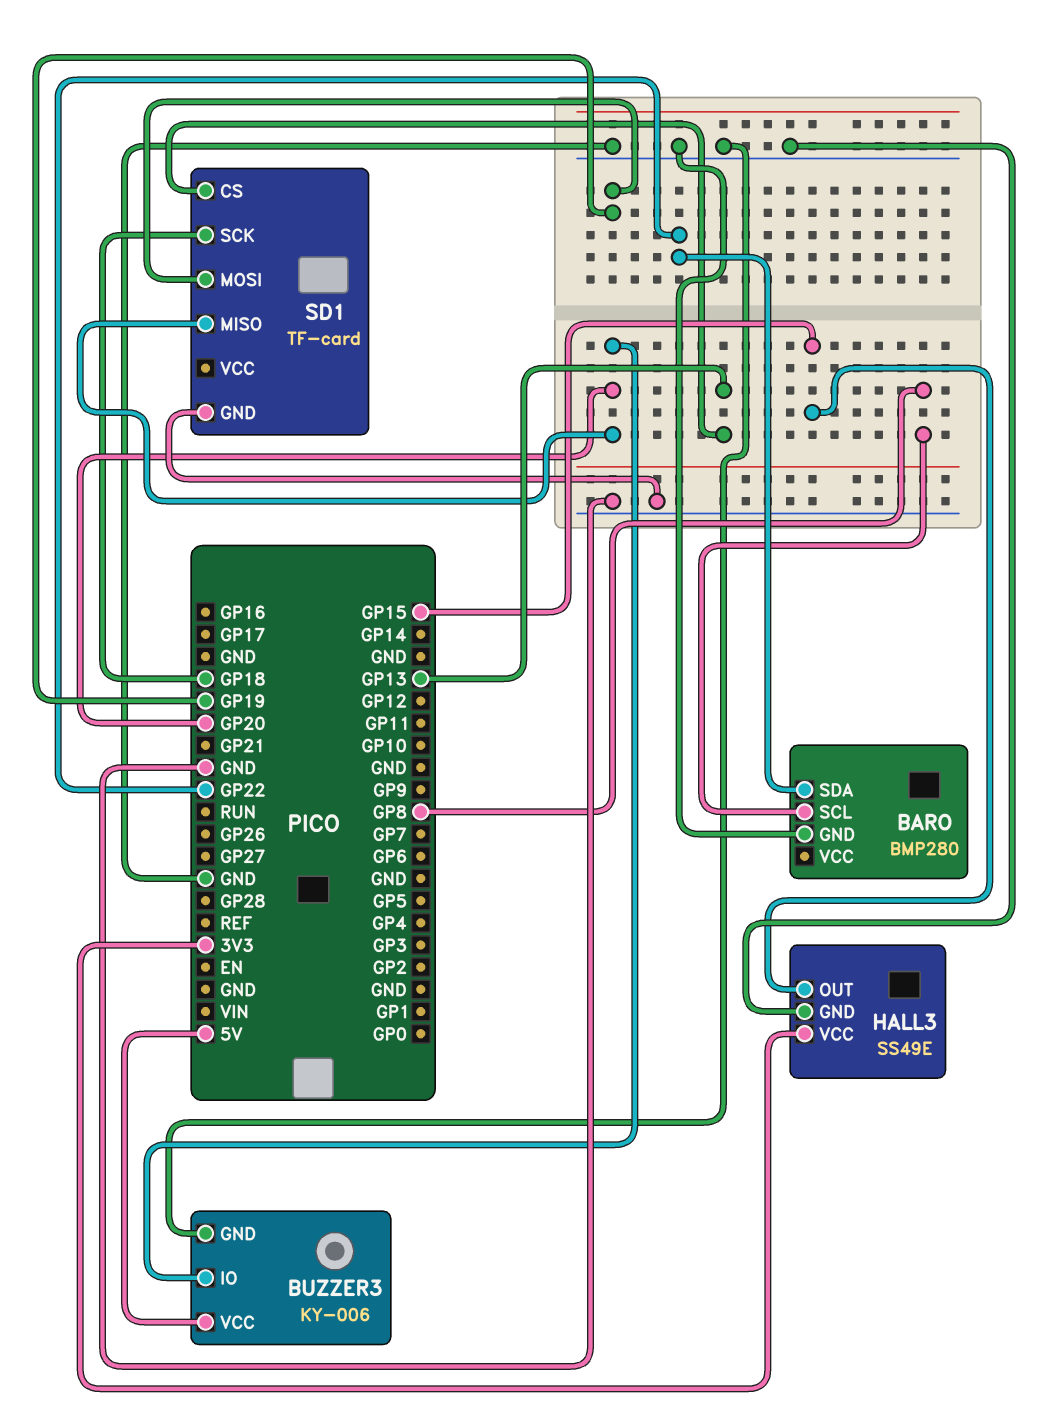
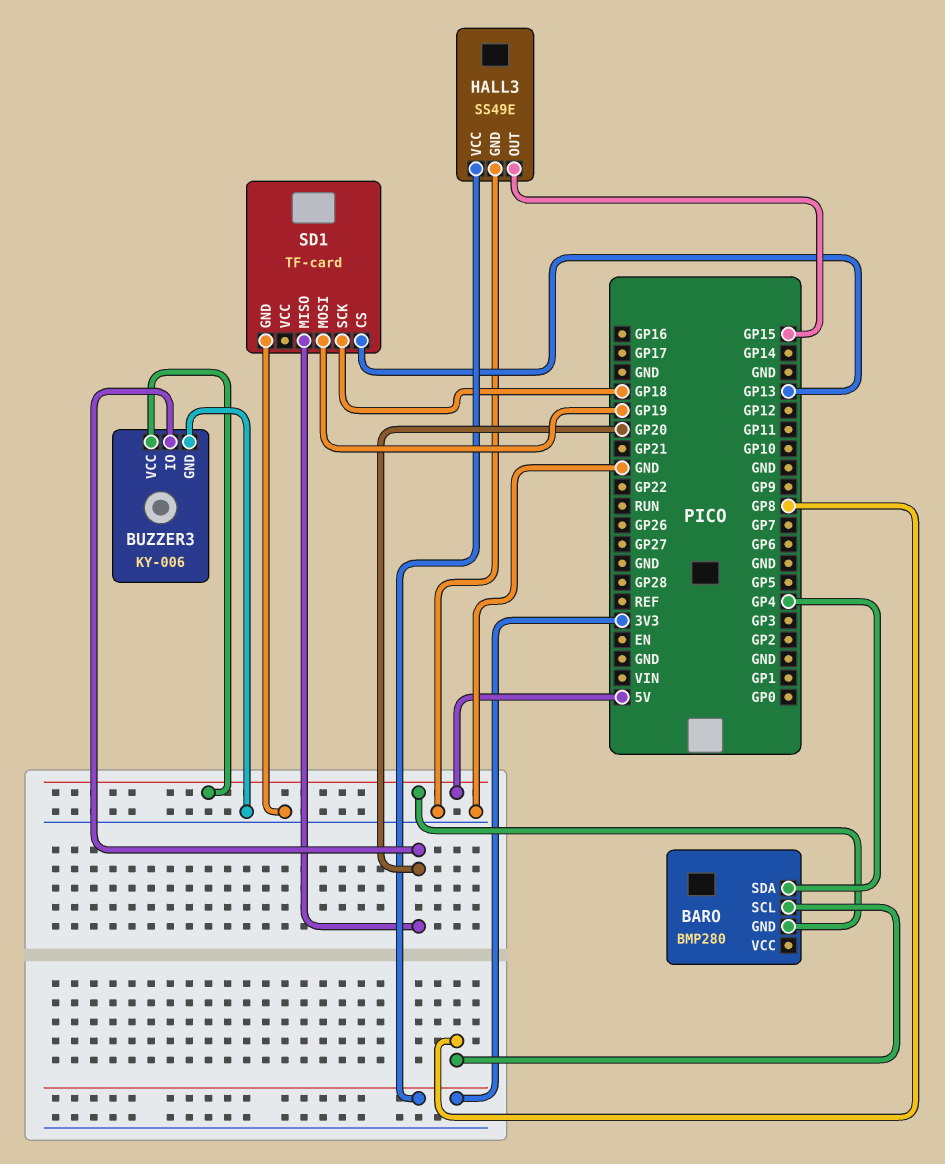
BARO pin GND: GND -> 5V
BARO pin SDA: GP22 -> GP4

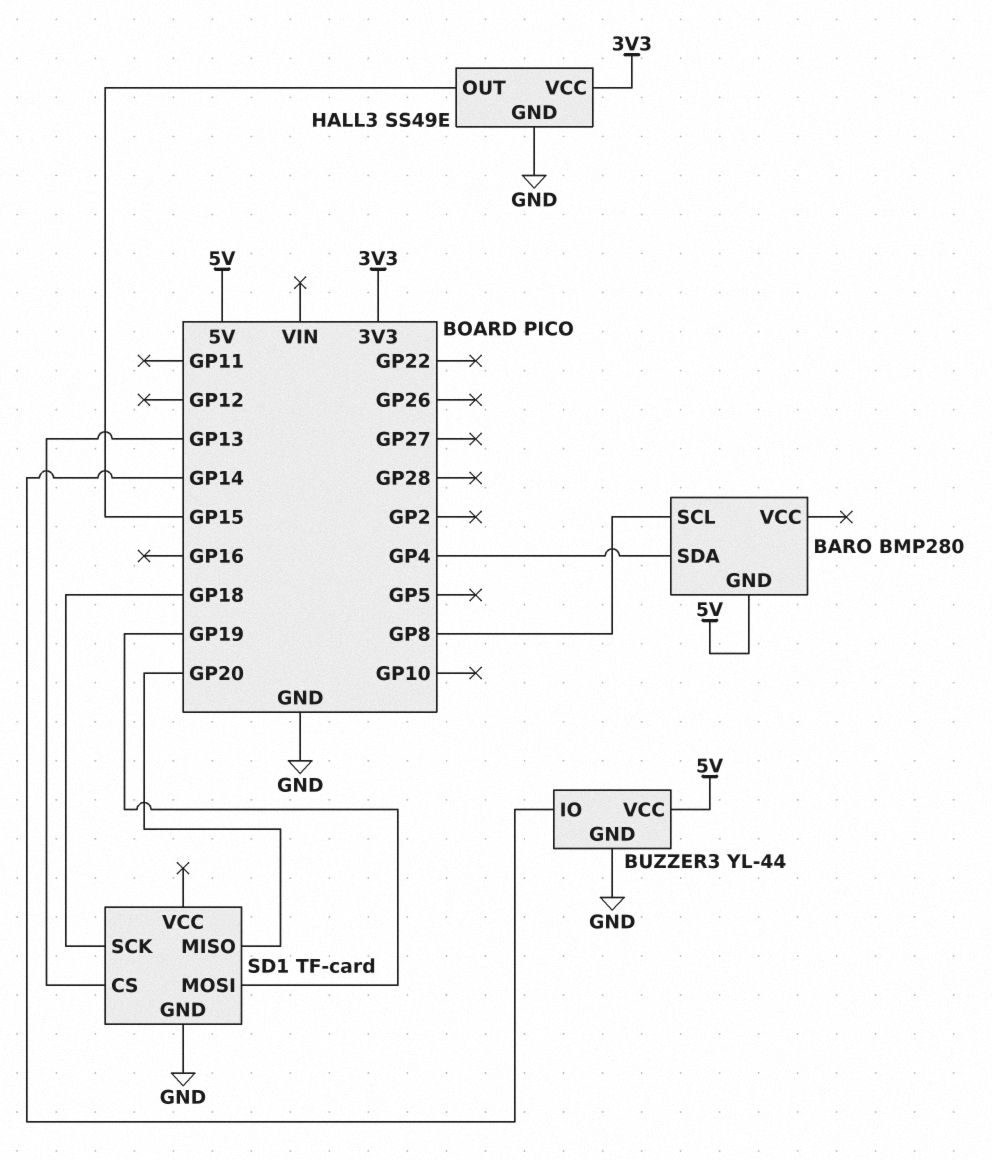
BUZZER3: KY-006 -> YL-44
BUZZER3 pin IO: GP20 -> GP14

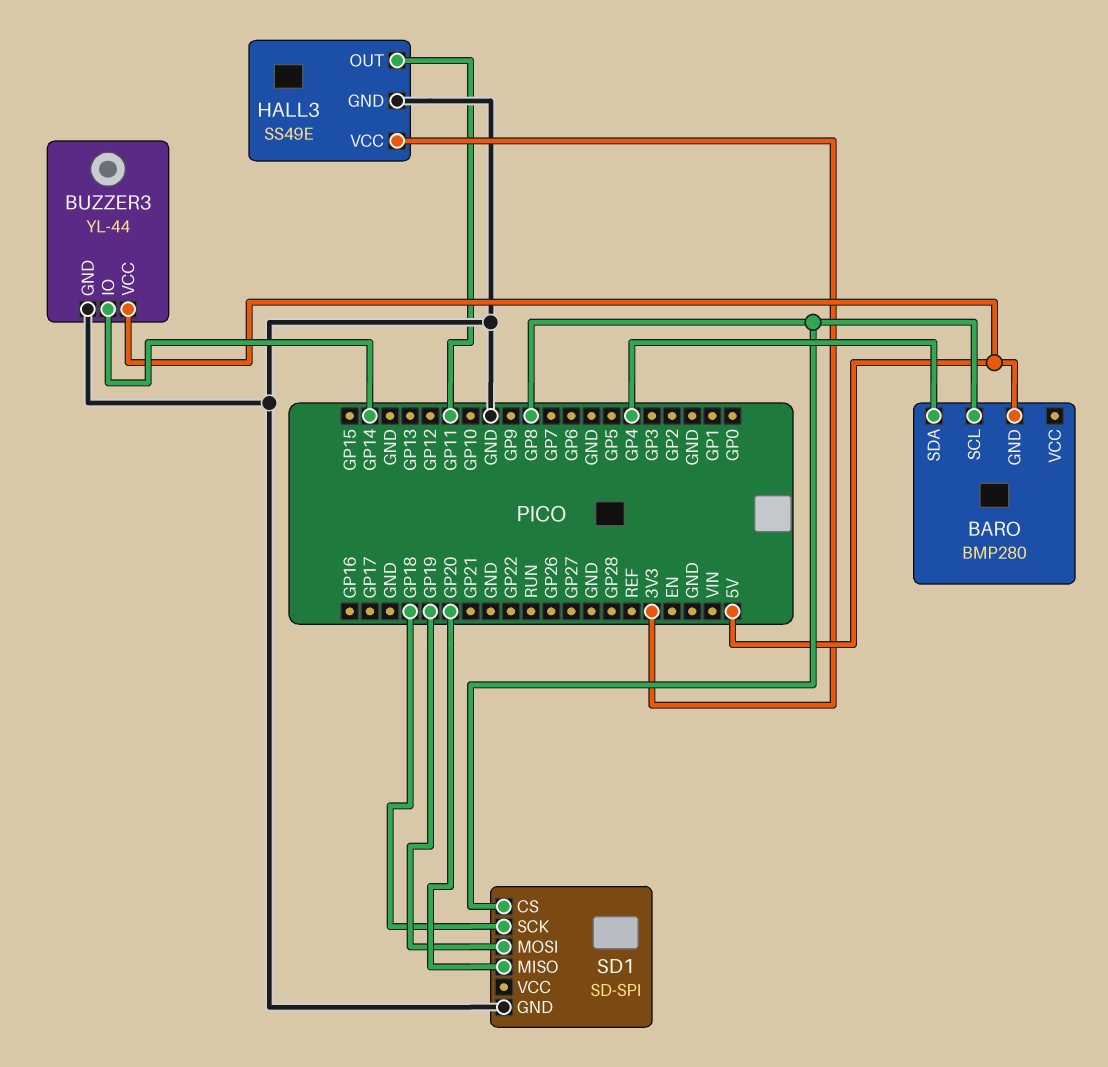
HALL3 pin OUT: GP15 -> GP11
SD1: TF-card -> SD-SPI
SD1 pin CS: GP13 -> GP8

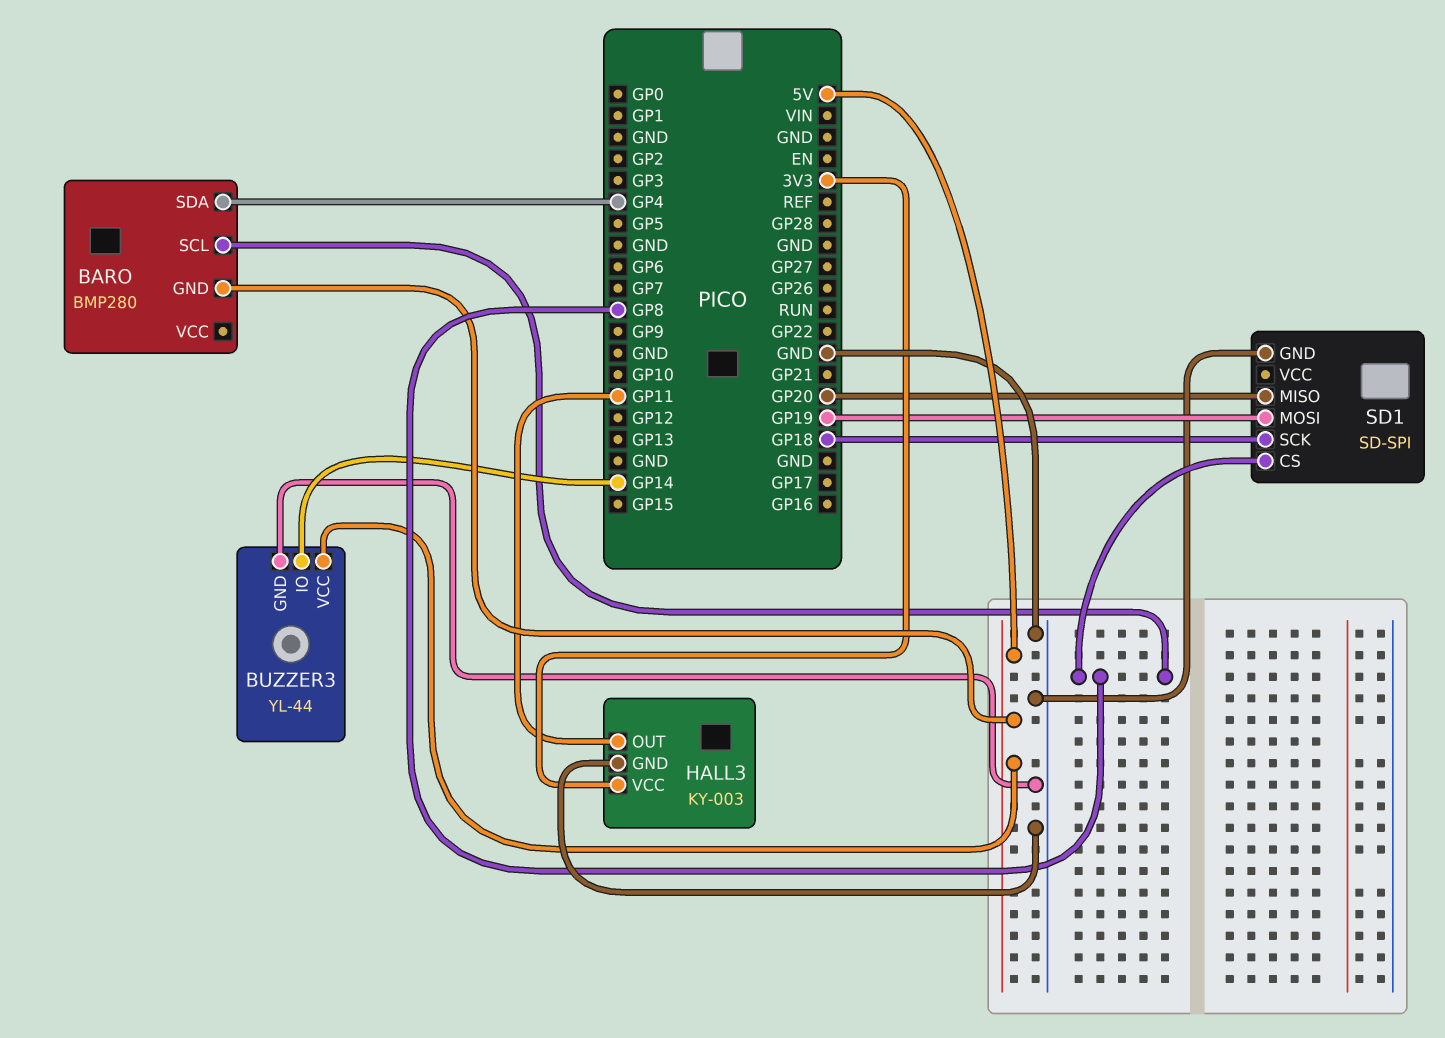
HALL3: SS49E -> KY-003

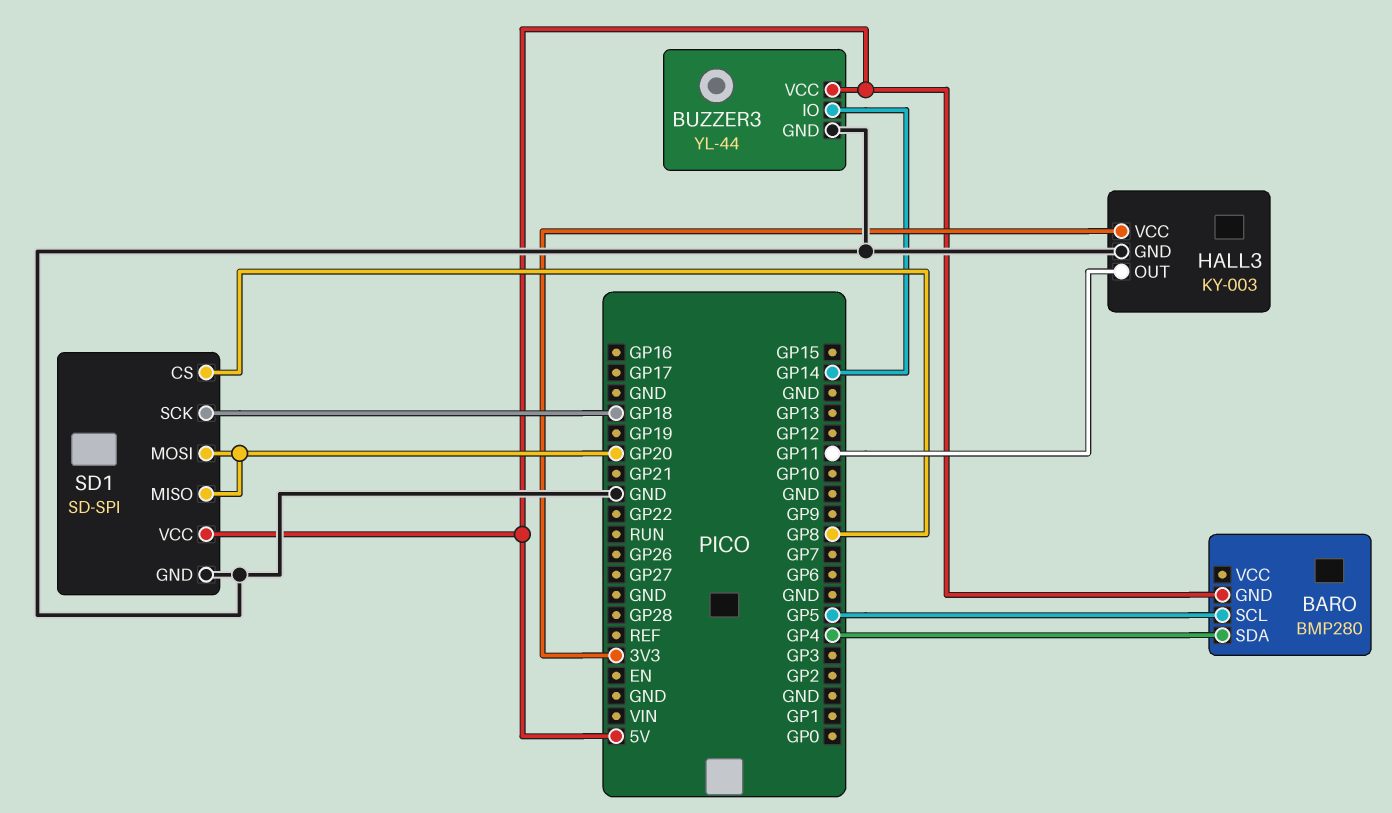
BARO pin SCL: GP8 -> GP5
SD1 pin MOSI: GP19 -> GP20
SD1 pin VCC: none -> 5V

